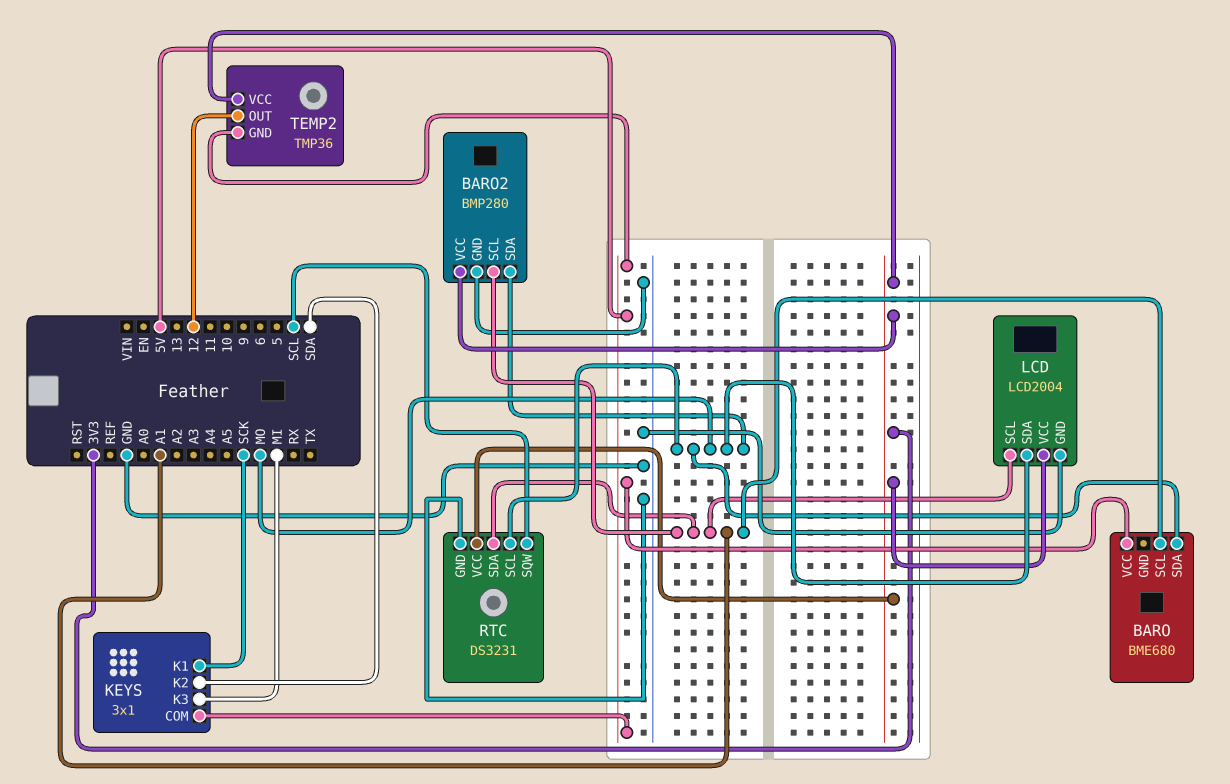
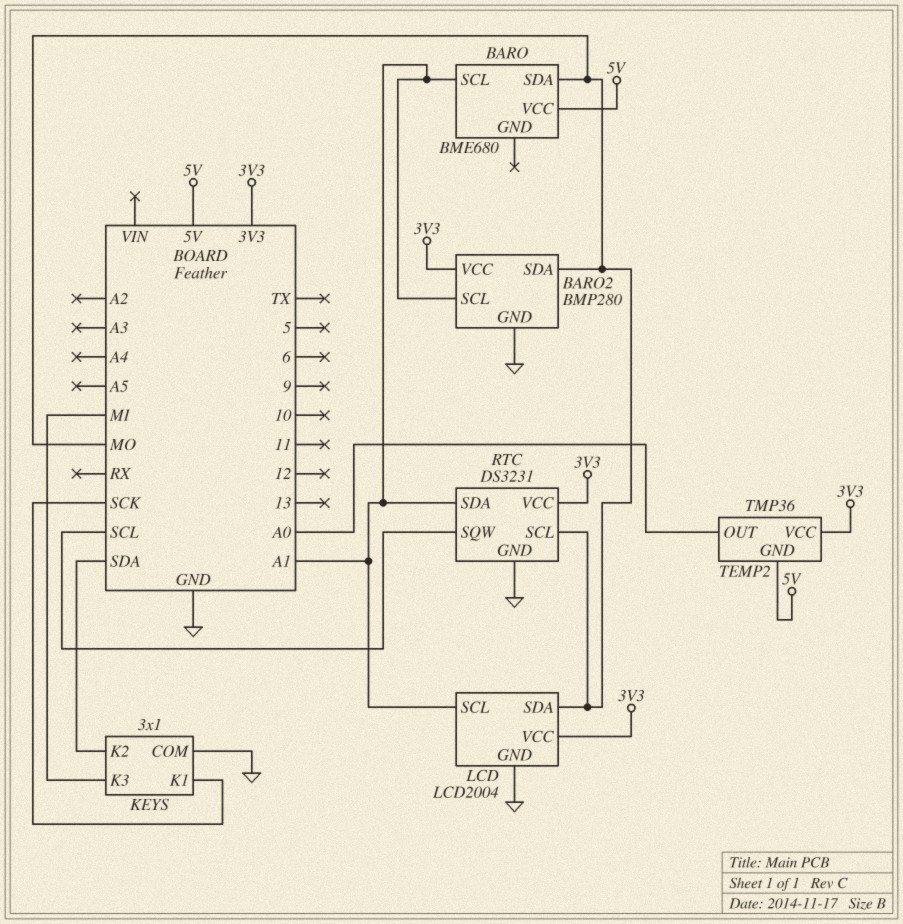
KEYS pin COM: 5V -> GND
TEMP2 pin OUT: 12 -> A0

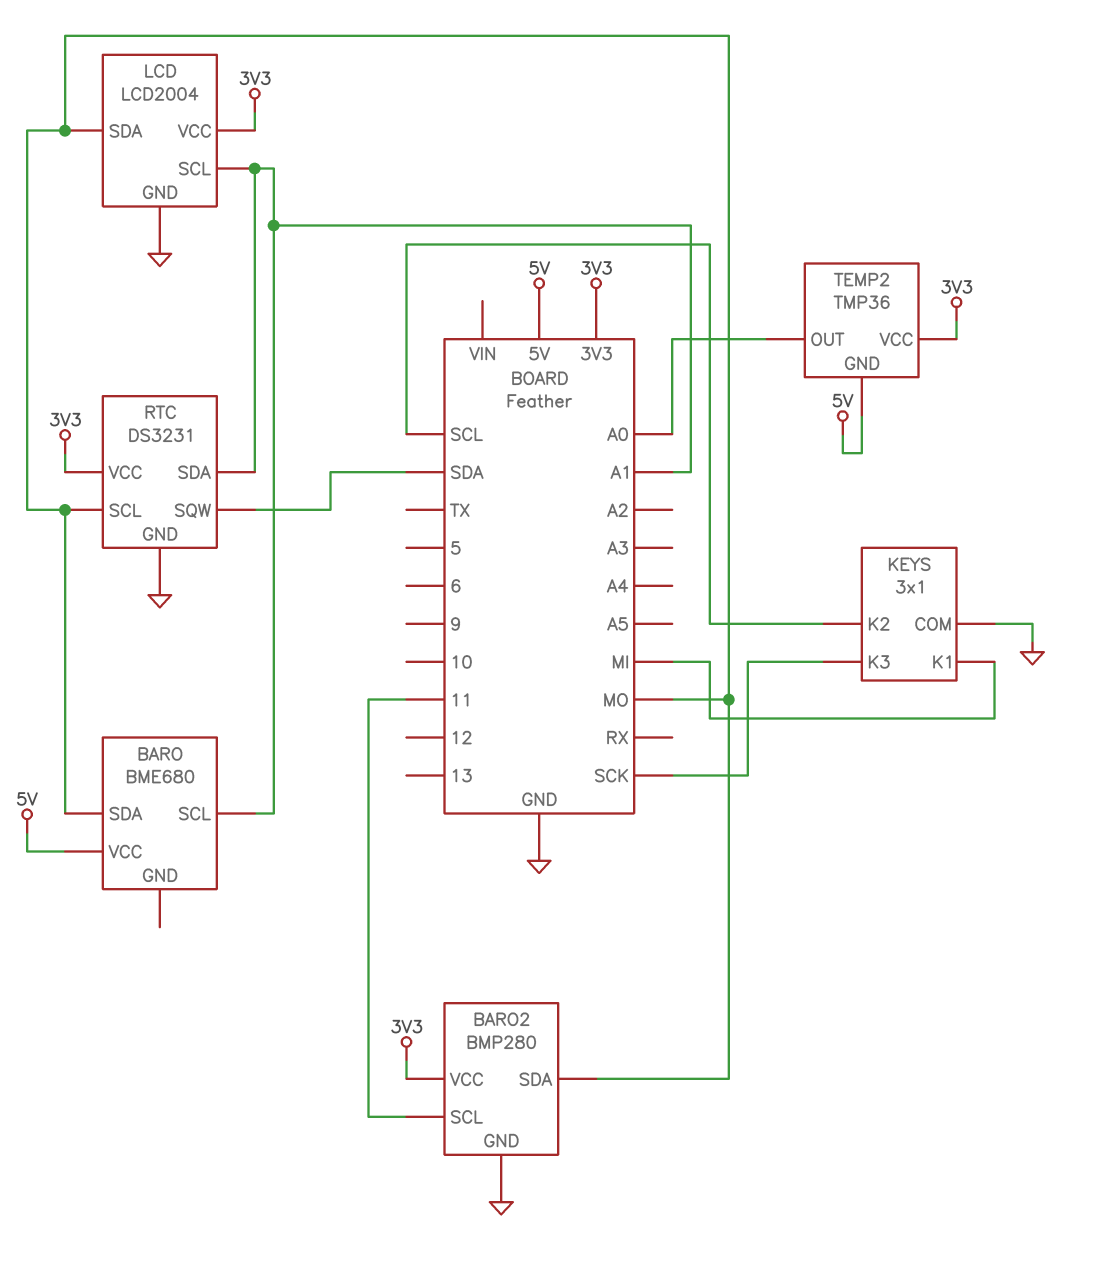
BARO2 pin SCL: A1 -> 11
KEYS pin K1: SCK -> MI
KEYS pin K2: SDA -> SCL
KEYS pin K3: MI -> SCK
RTC pin SQW: SCL -> SDA

